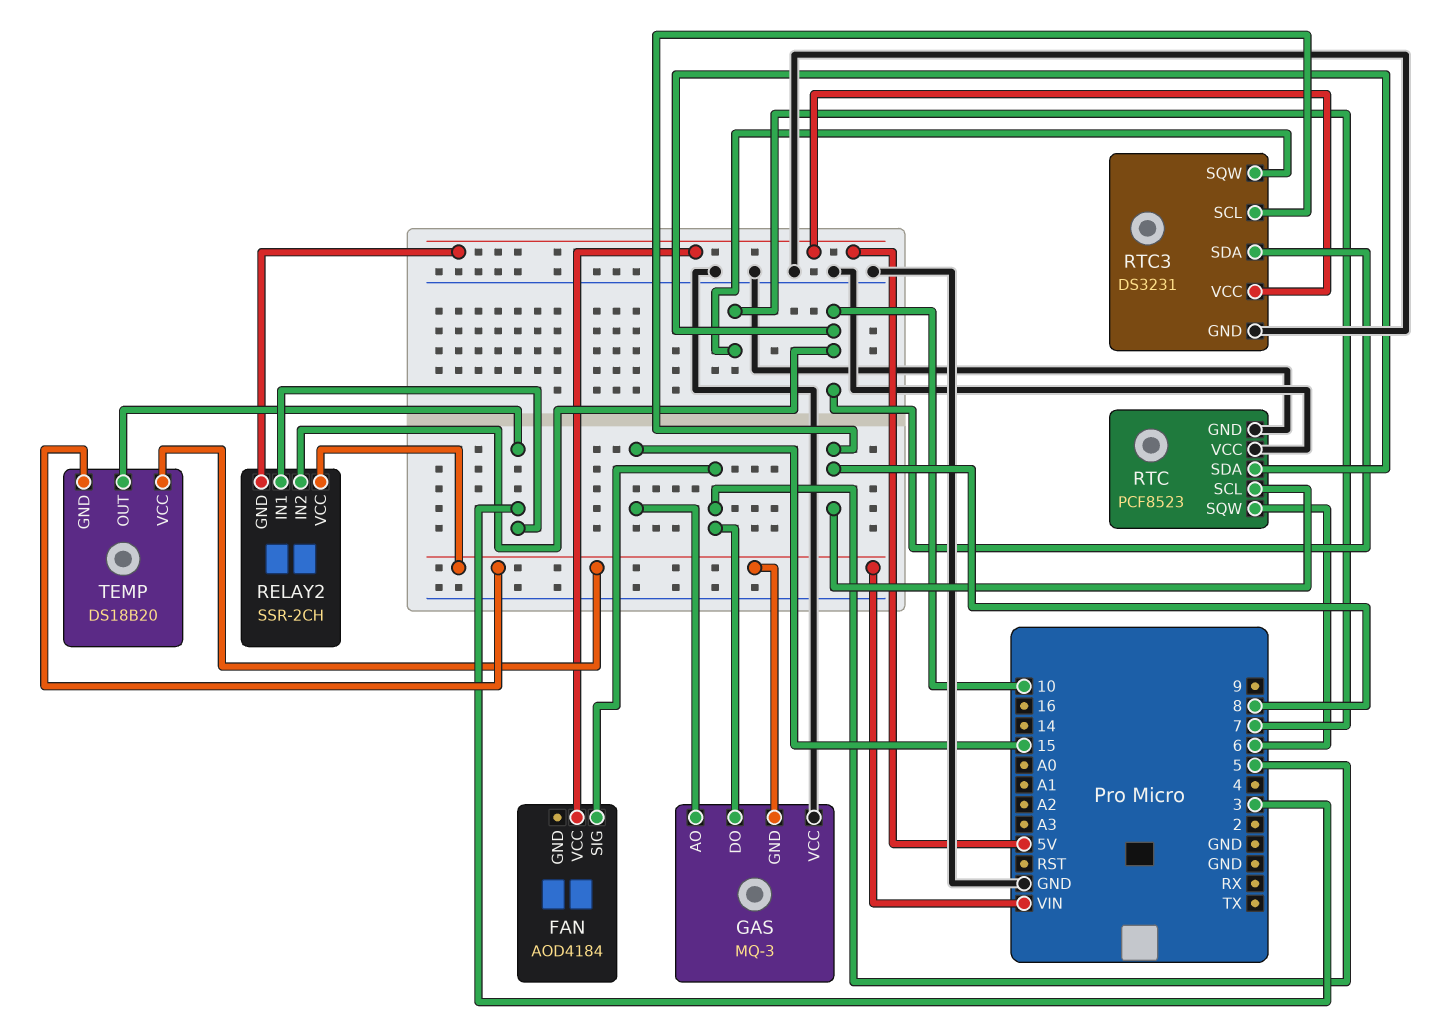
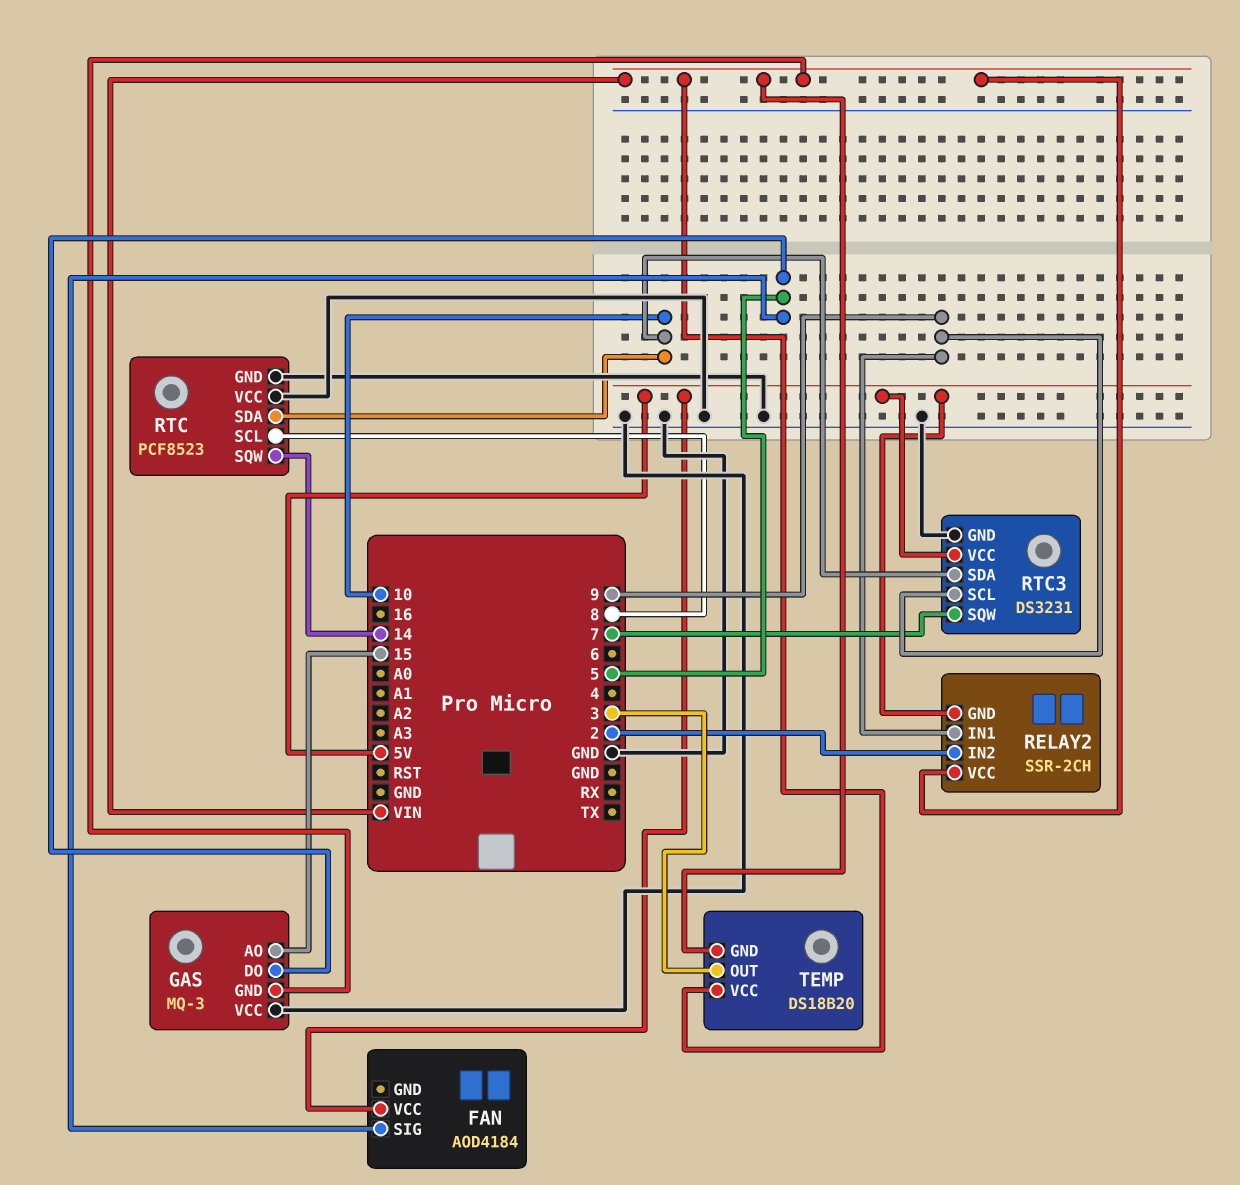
RELAY2 pin IN1: 3 -> 9
RELAY2 pin IN2: 10 -> 2
RTC pin SQW: 6 -> 14
RTC3 pin SCL: 8 -> 9

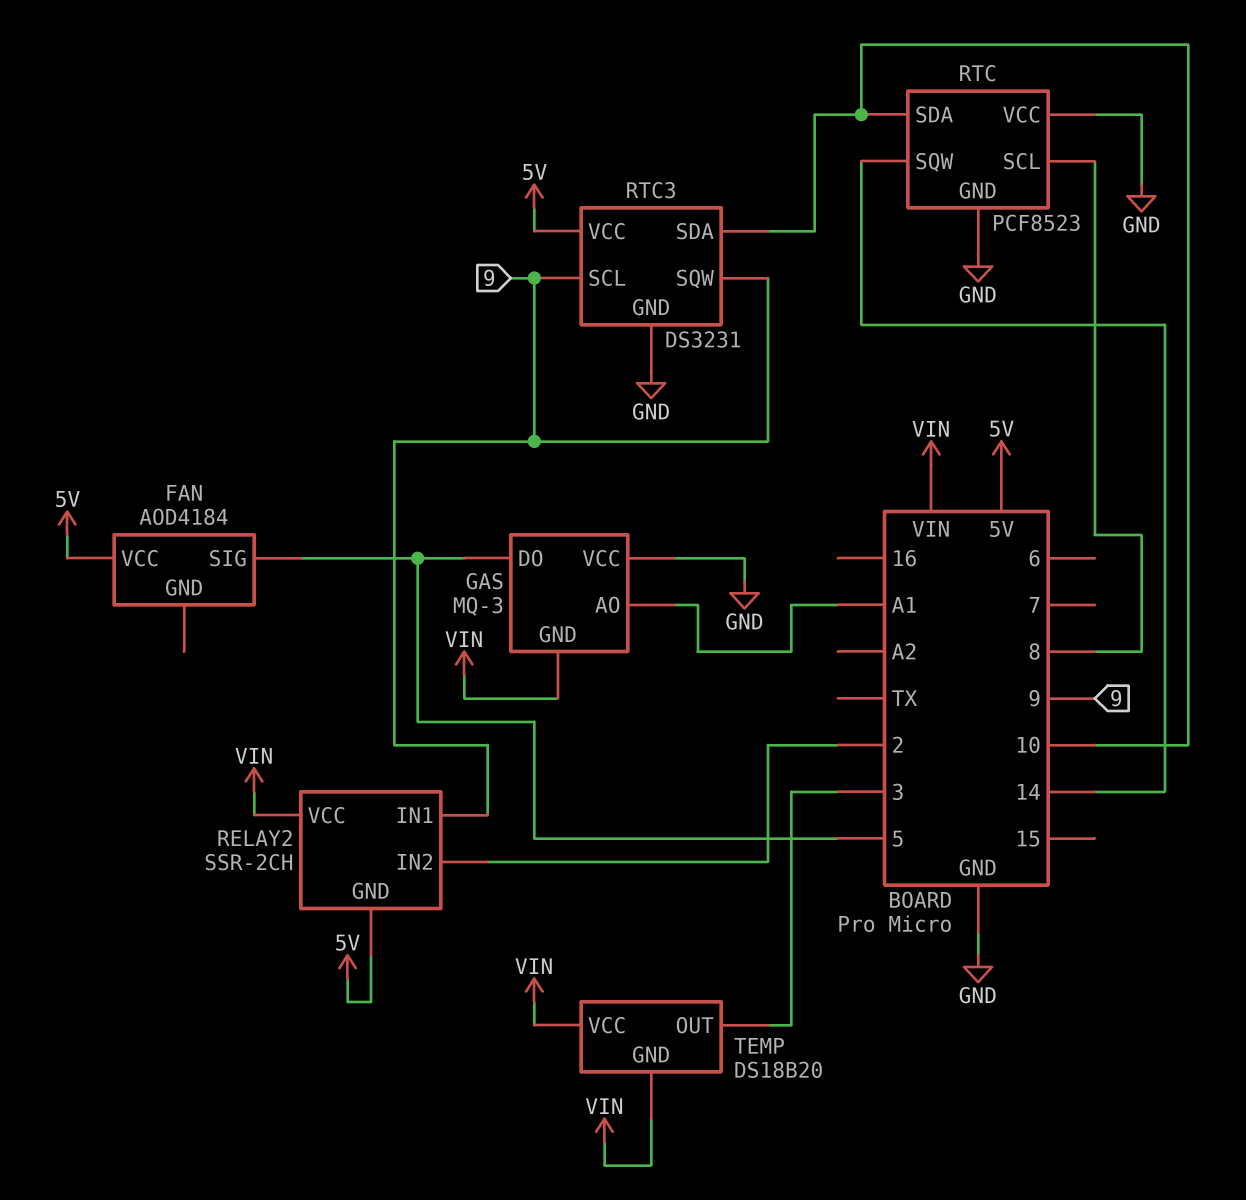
GAS pin AO: 15 -> A1
RTC3 pin SQW: 7 -> 9

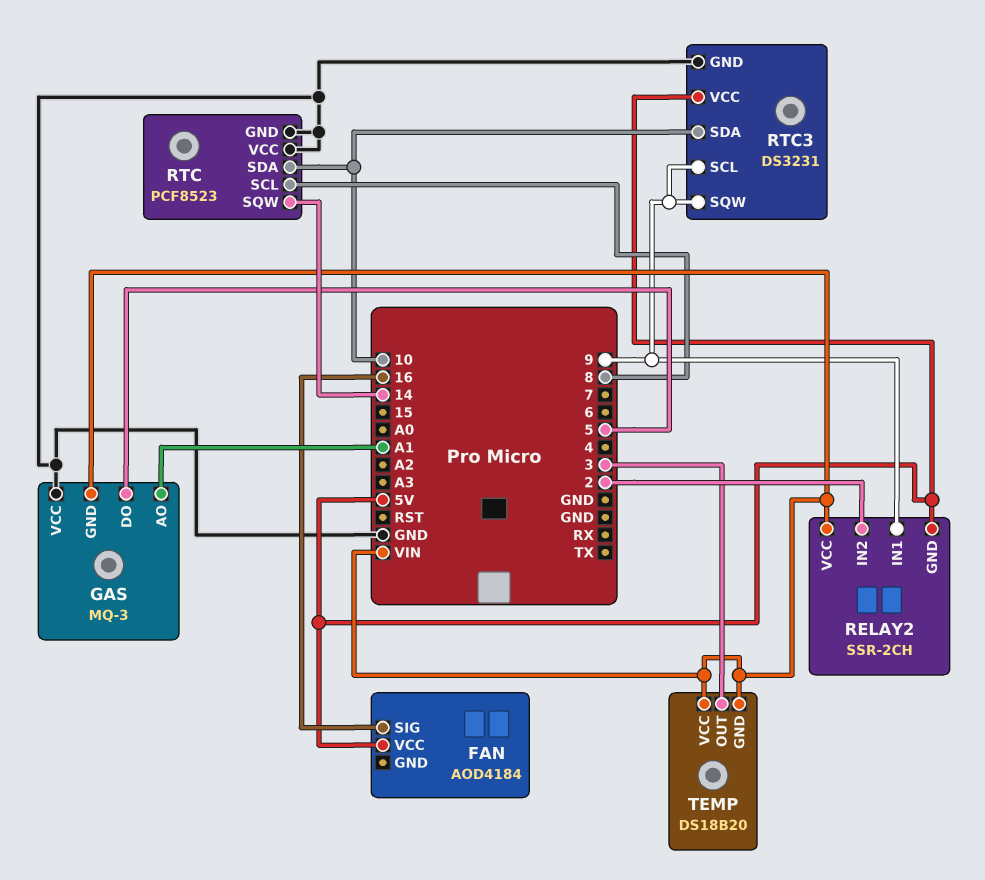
FAN pin SIG: 5 -> 16

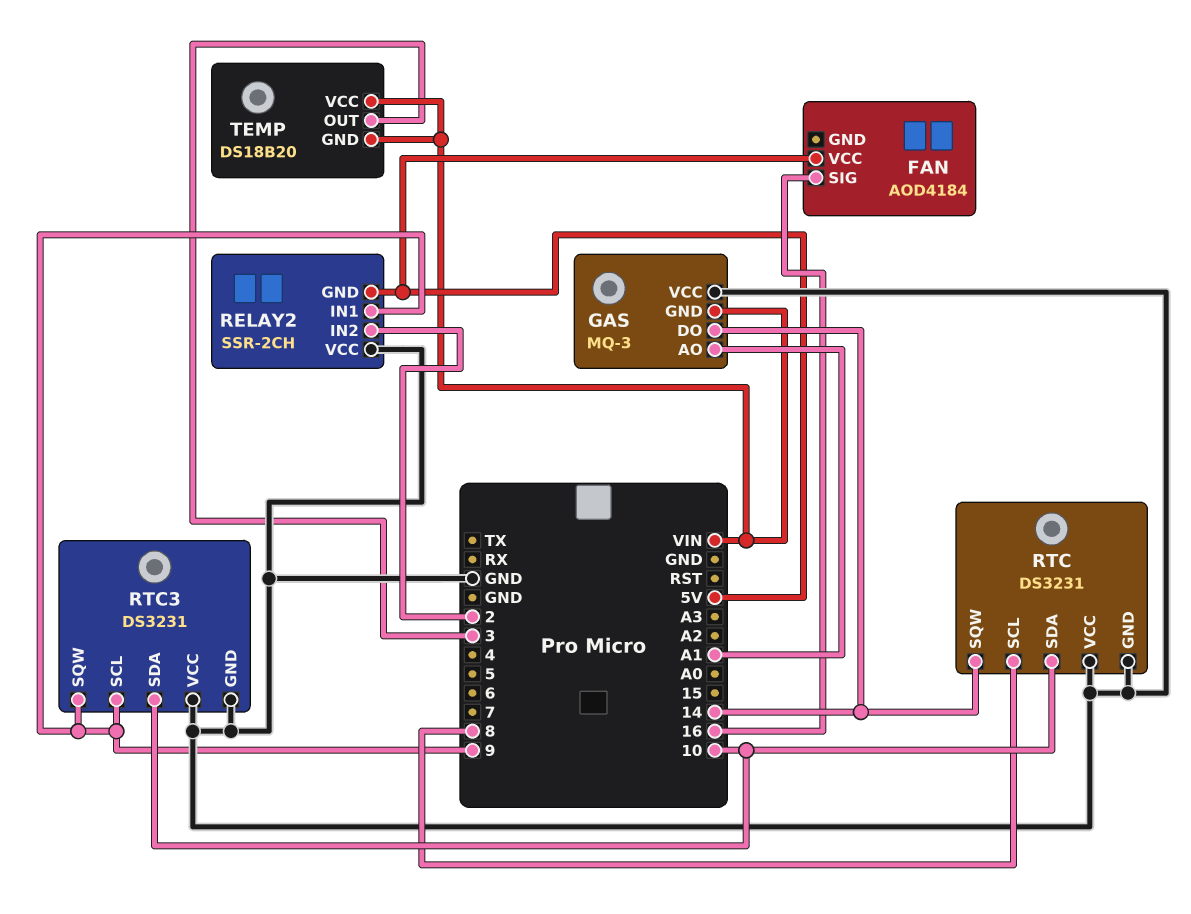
GAS pin DO: 5 -> 14
RELAY2 pin VCC: VIN -> GND
RTC: PCF8523 -> DS3231
RTC3 pin VCC: 5V -> GND

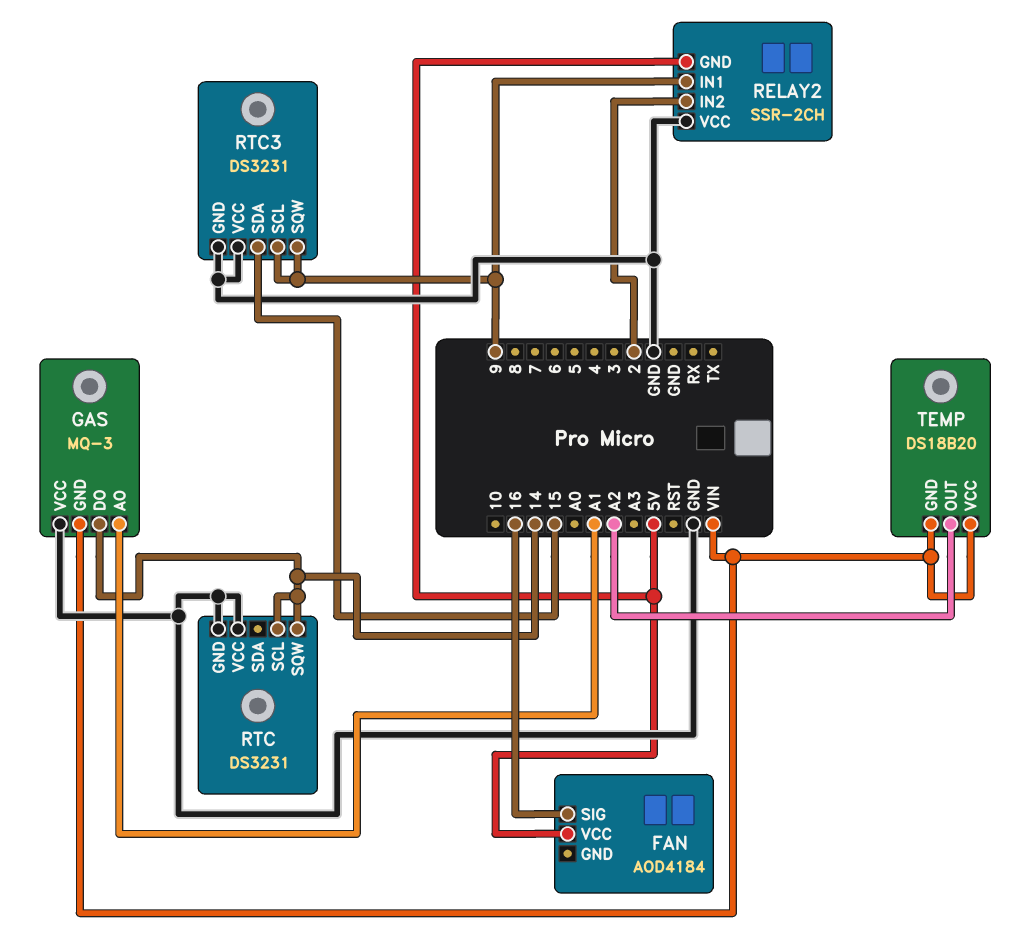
RTC pin SCL: 8 -> 14
RTC pin SDA: 10 -> none
RTC3 pin SDA: 10 -> 15
TEMP pin OUT: 3 -> A2

